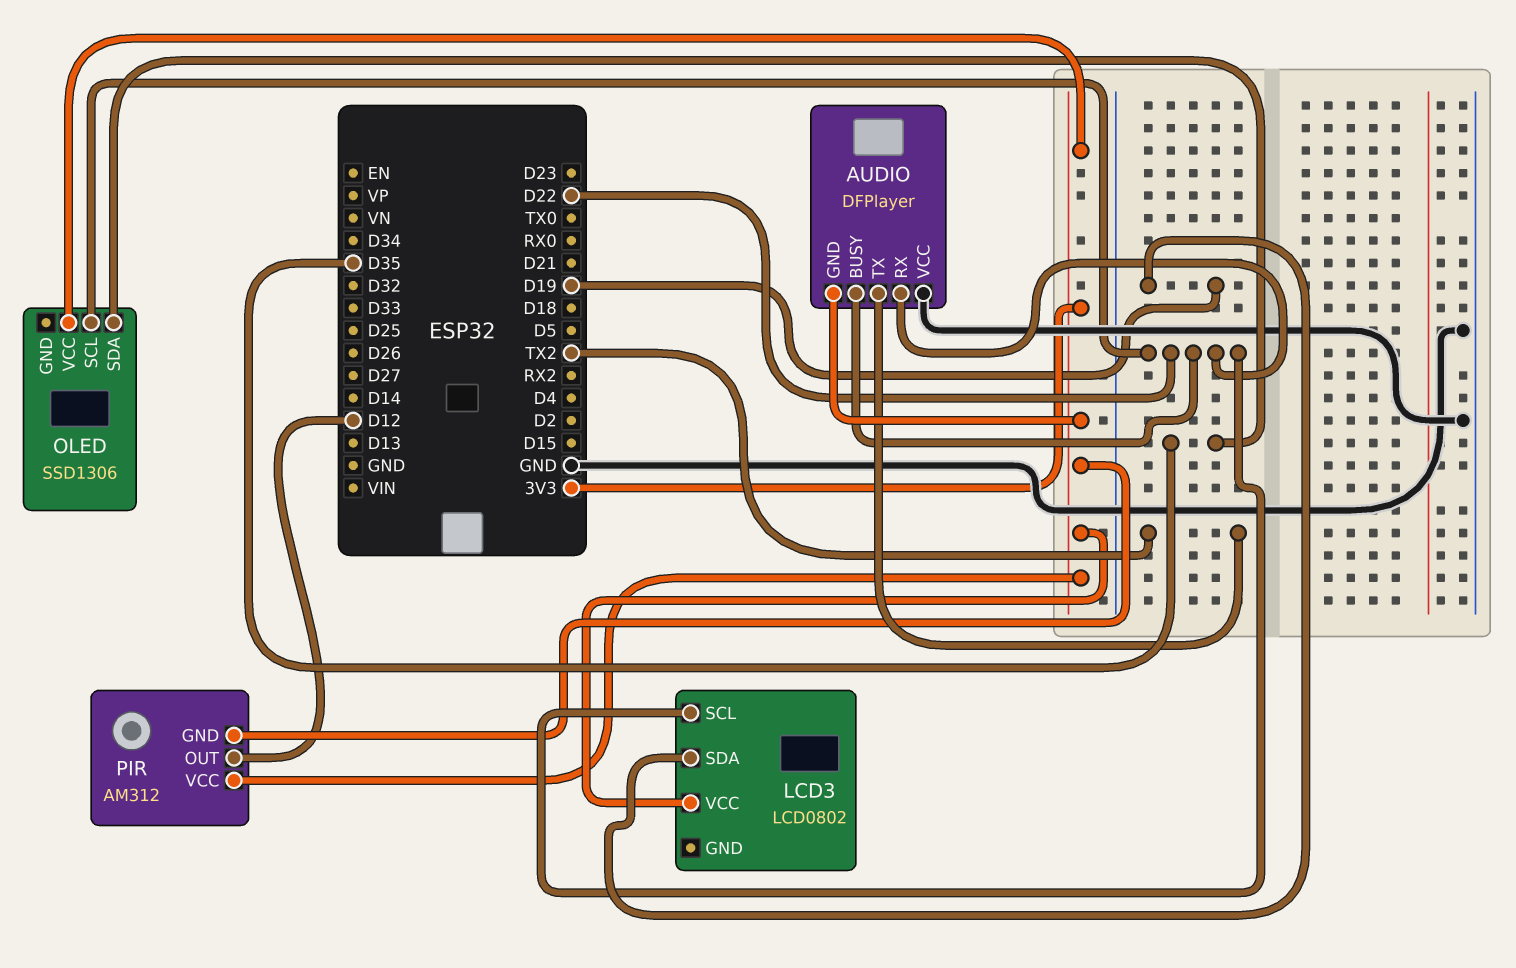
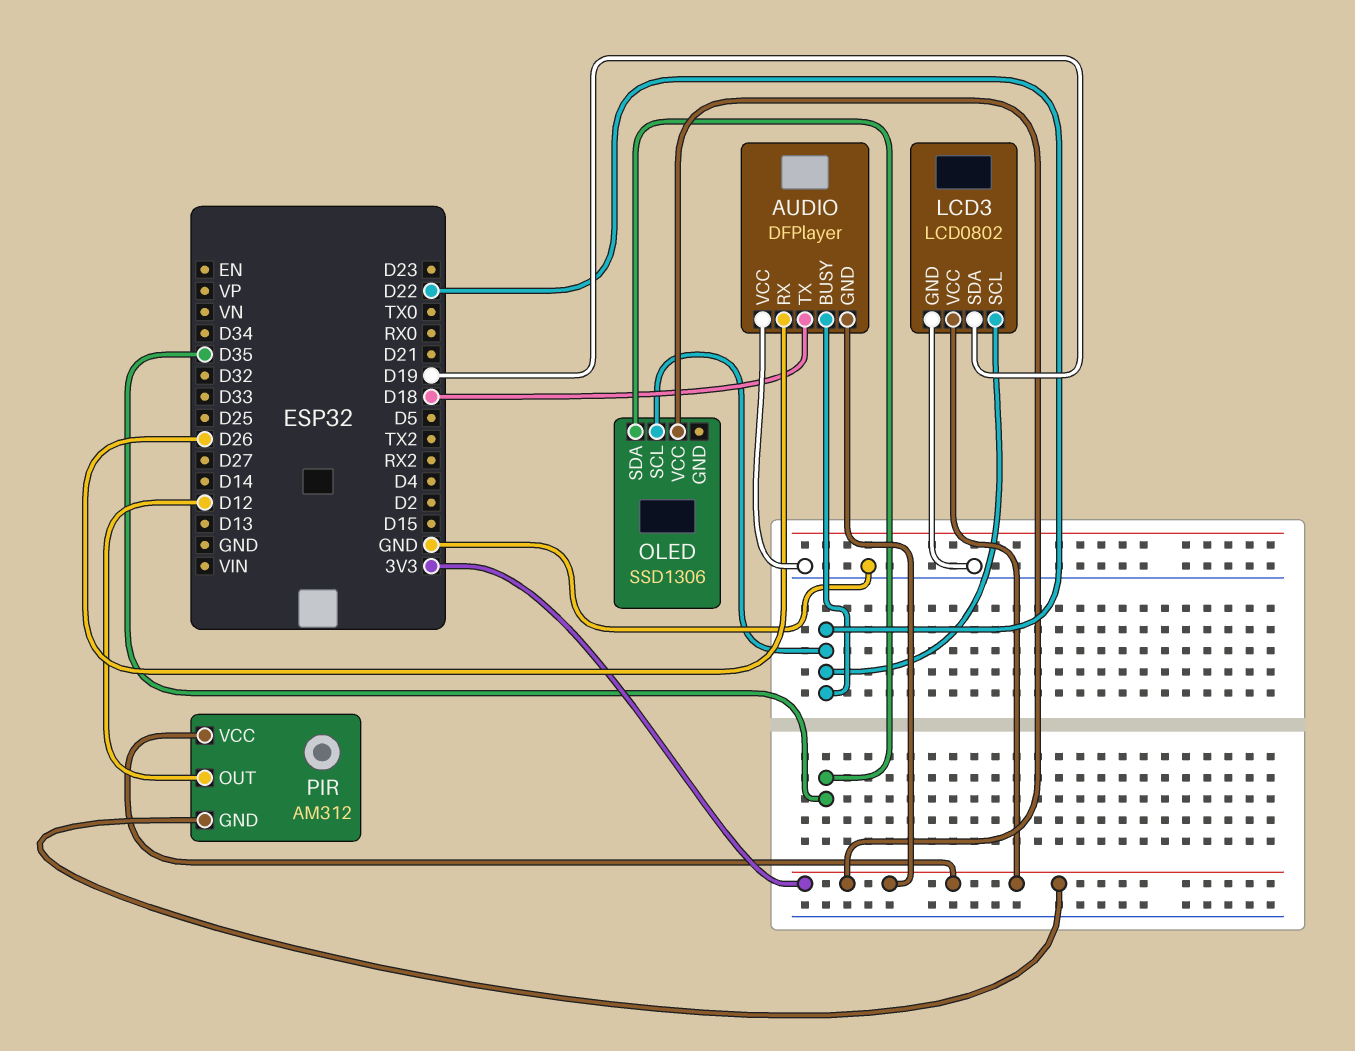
AUDIO pin RX: D22 -> D26
AUDIO pin TX: TX2 -> D18
LCD3 pin GND: none -> GND

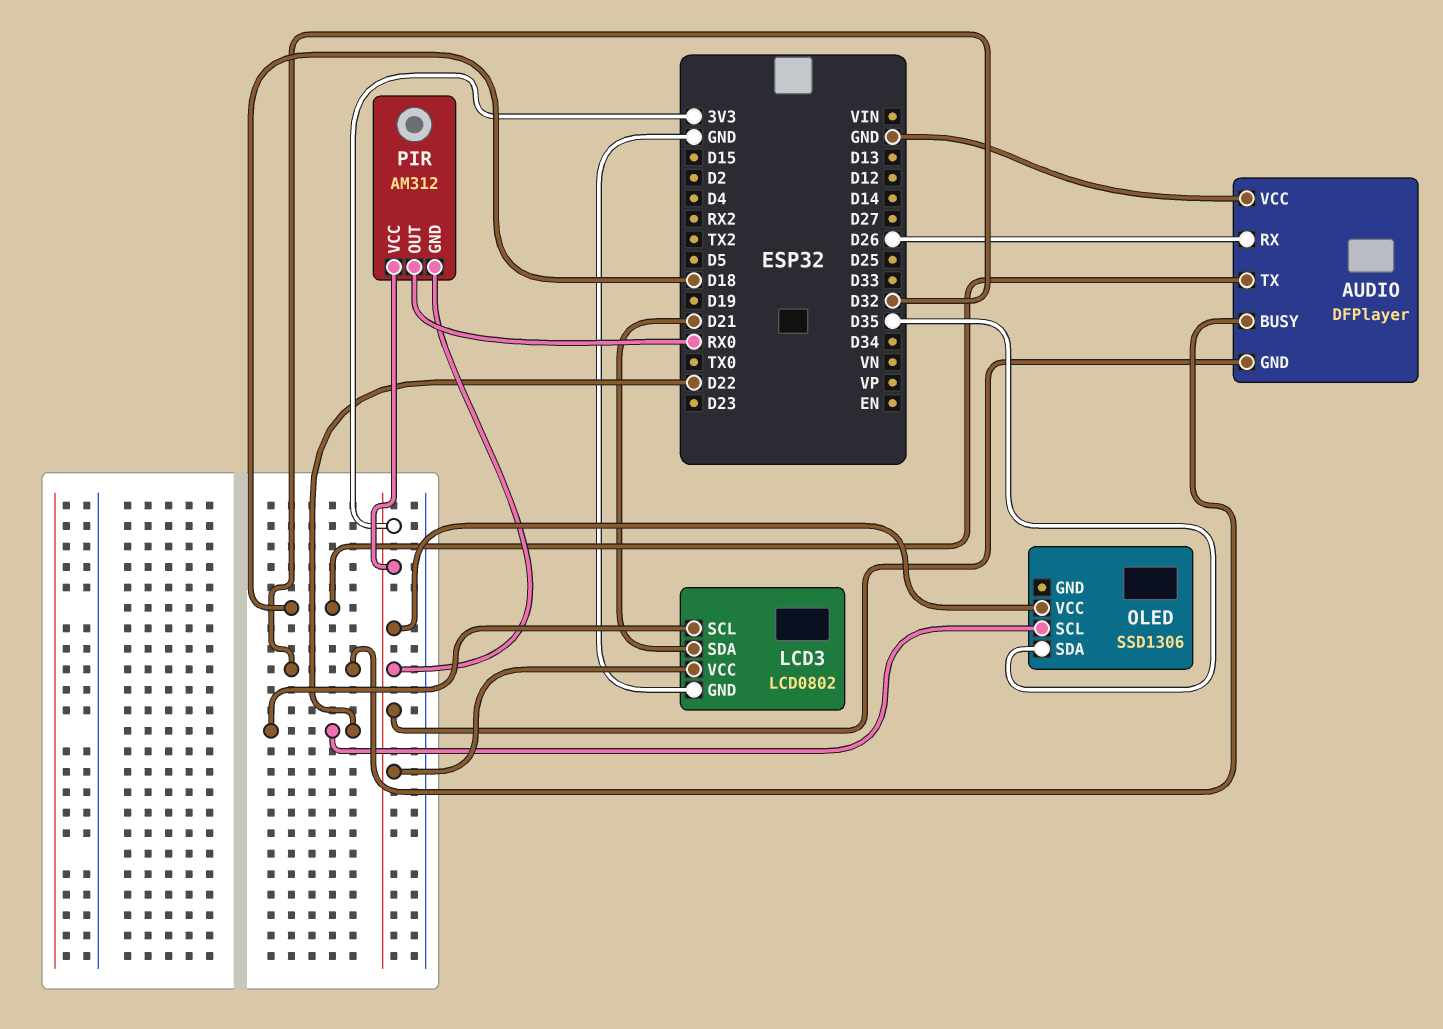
AUDIO pin BUSY: D22 -> D32
LCD3 pin SDA: D19 -> D21
PIR pin OUT: D12 -> RX0

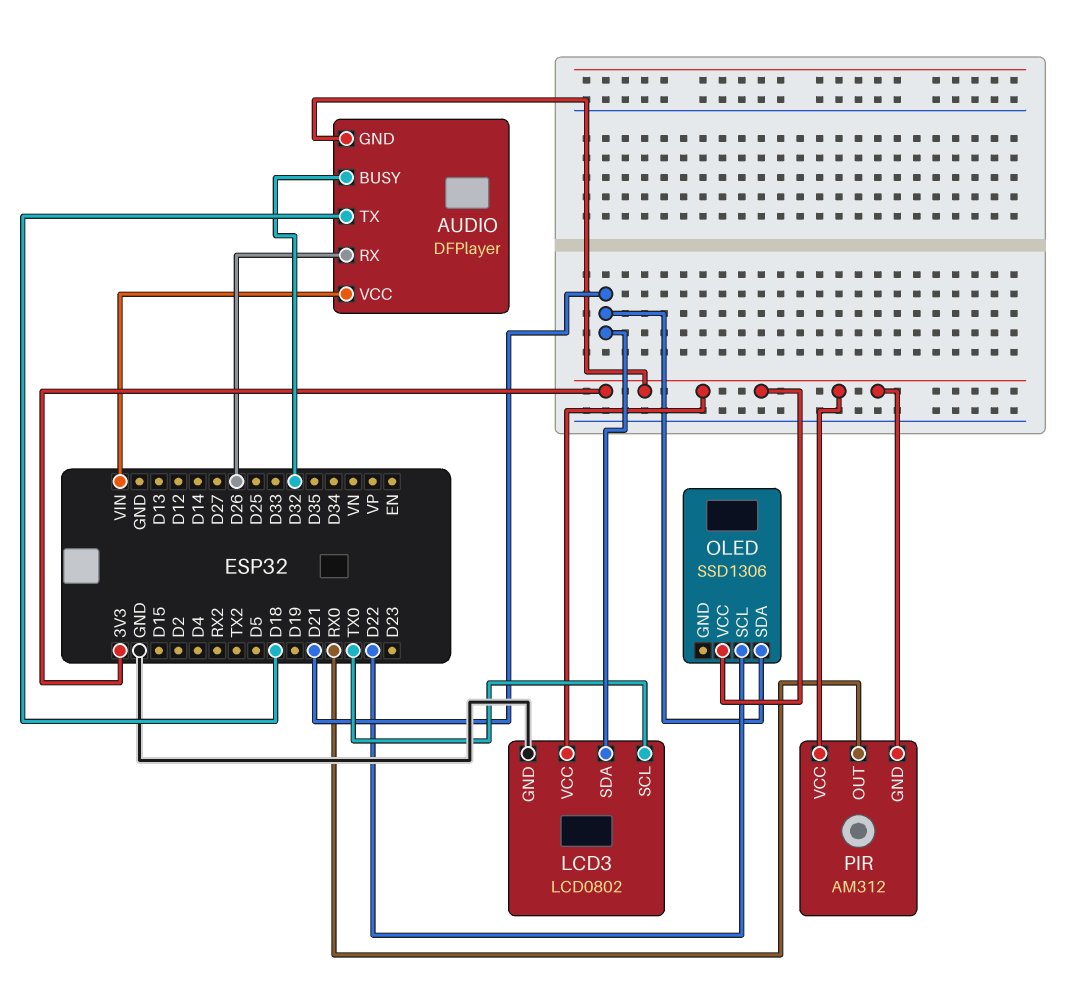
AUDIO pin VCC: GND -> VIN
LCD3 pin SCL: D22 -> TX0
OLED pin SDA: D35 -> D21

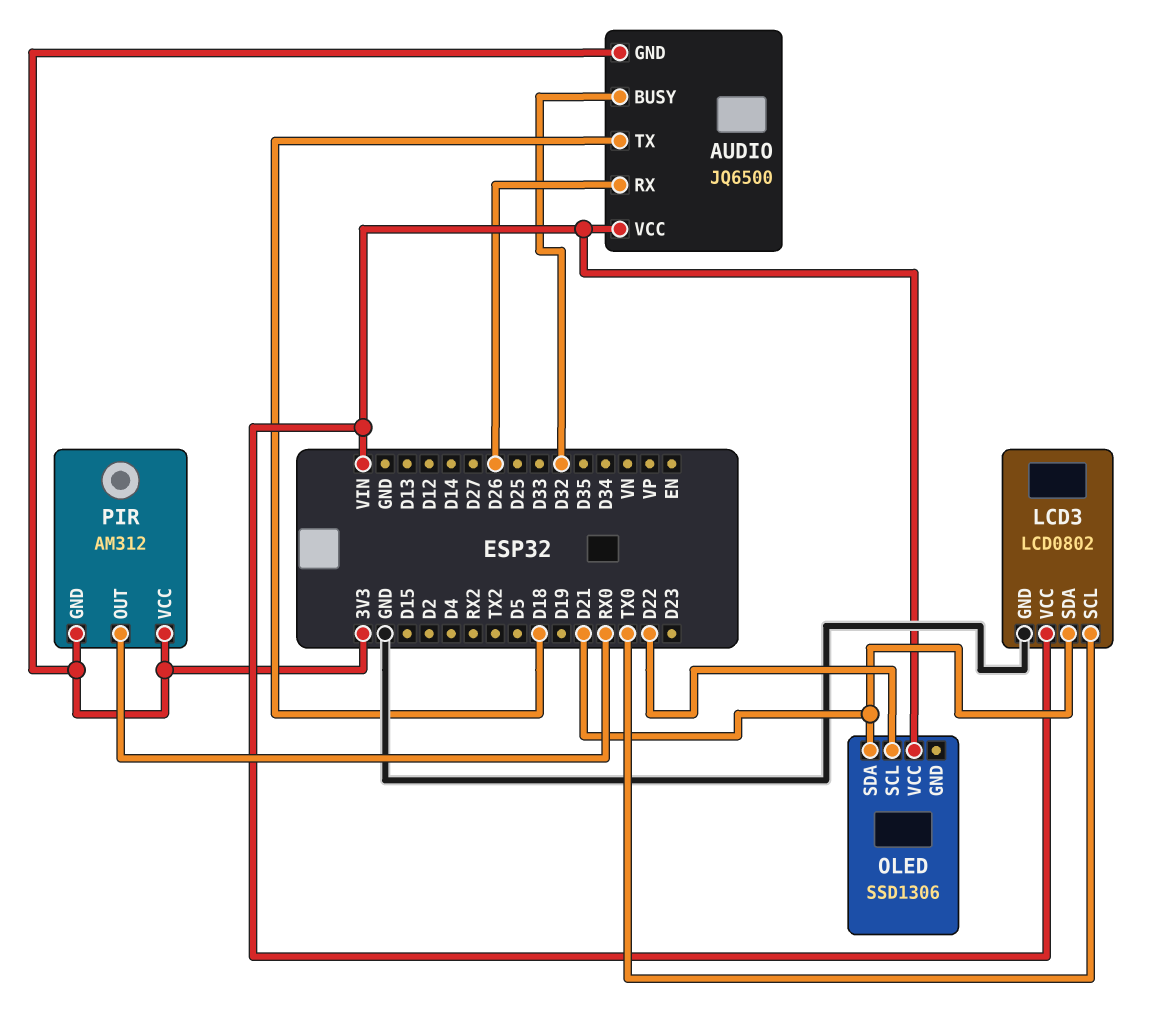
AUDIO: DFPlayer -> JQ6500
LCD3 pin VCC: 3V3 -> VIN
OLED pin VCC: 3V3 -> VIN

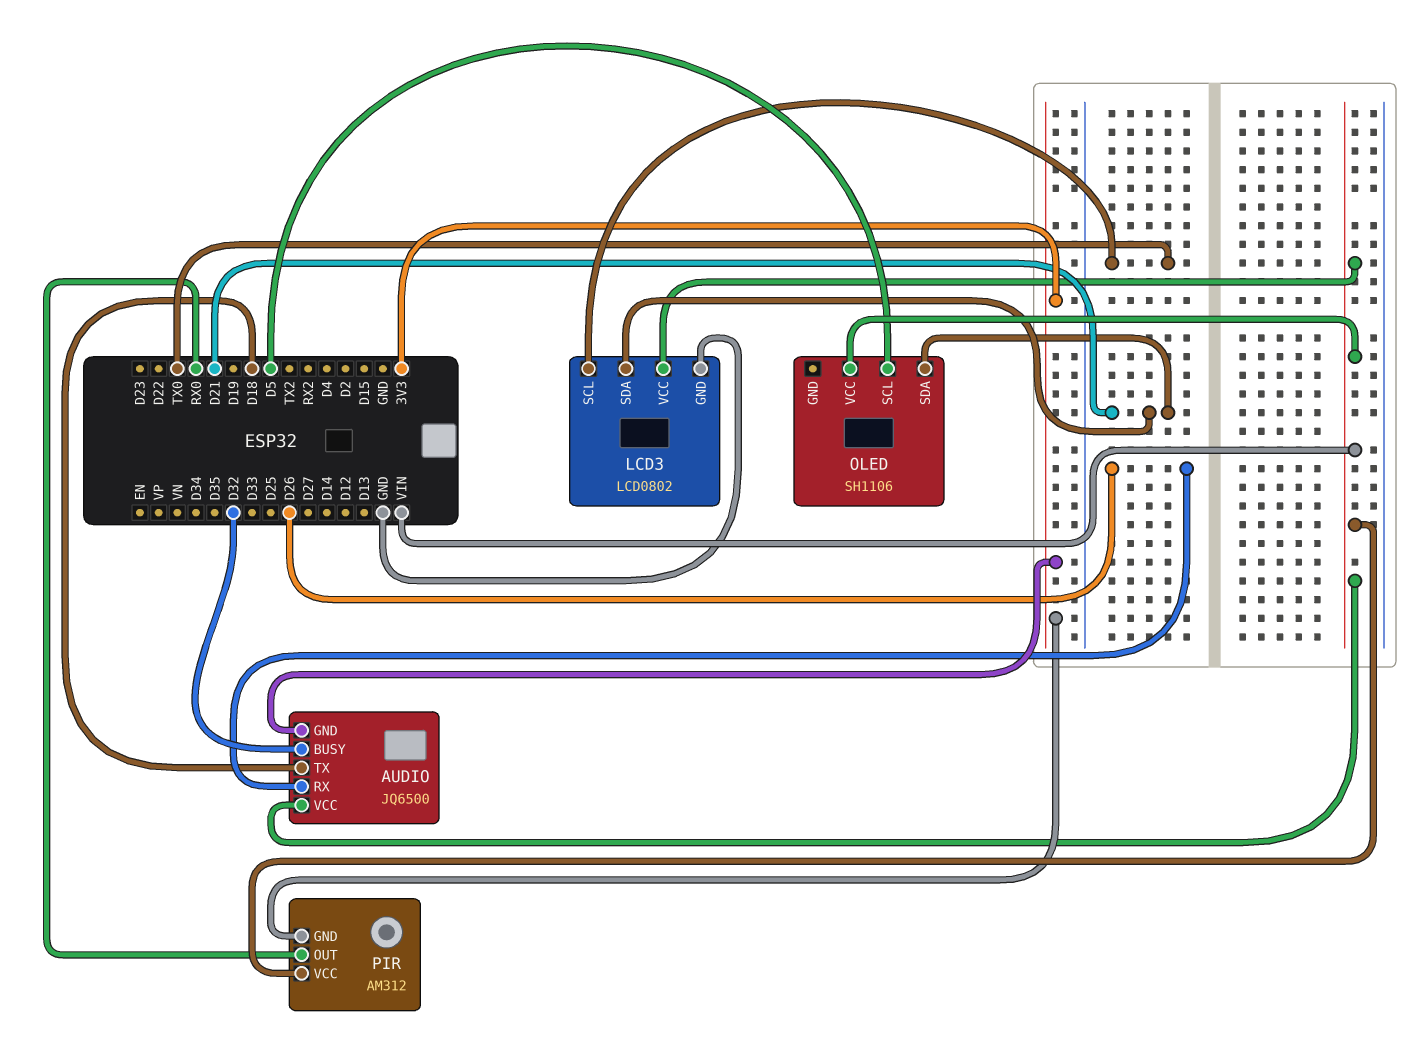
OLED: SSD1306 -> SH1106
OLED pin SCL: D22 -> D5
PIR pin VCC: 3V3 -> VIN

